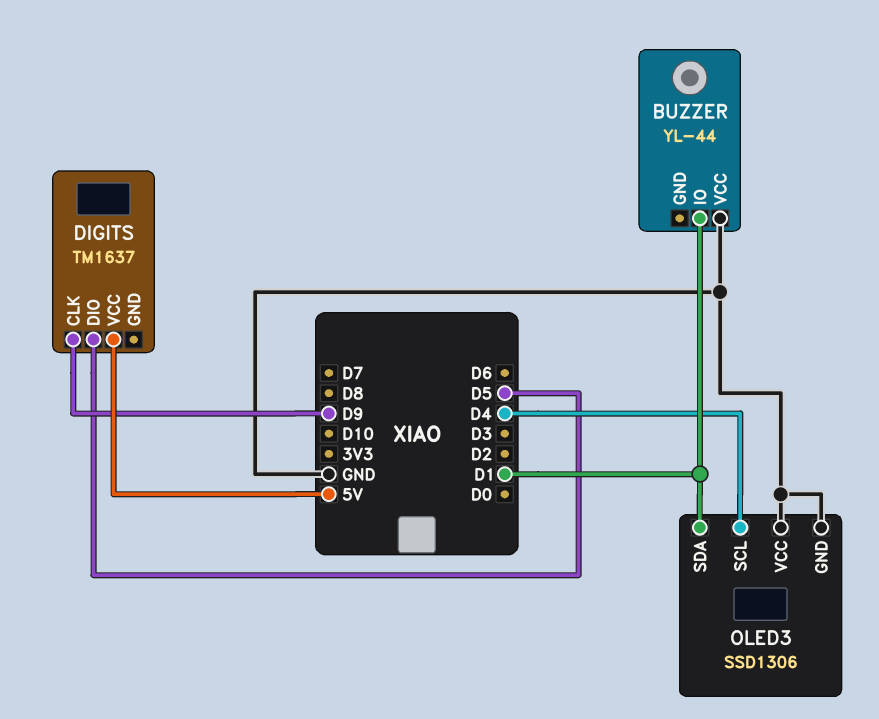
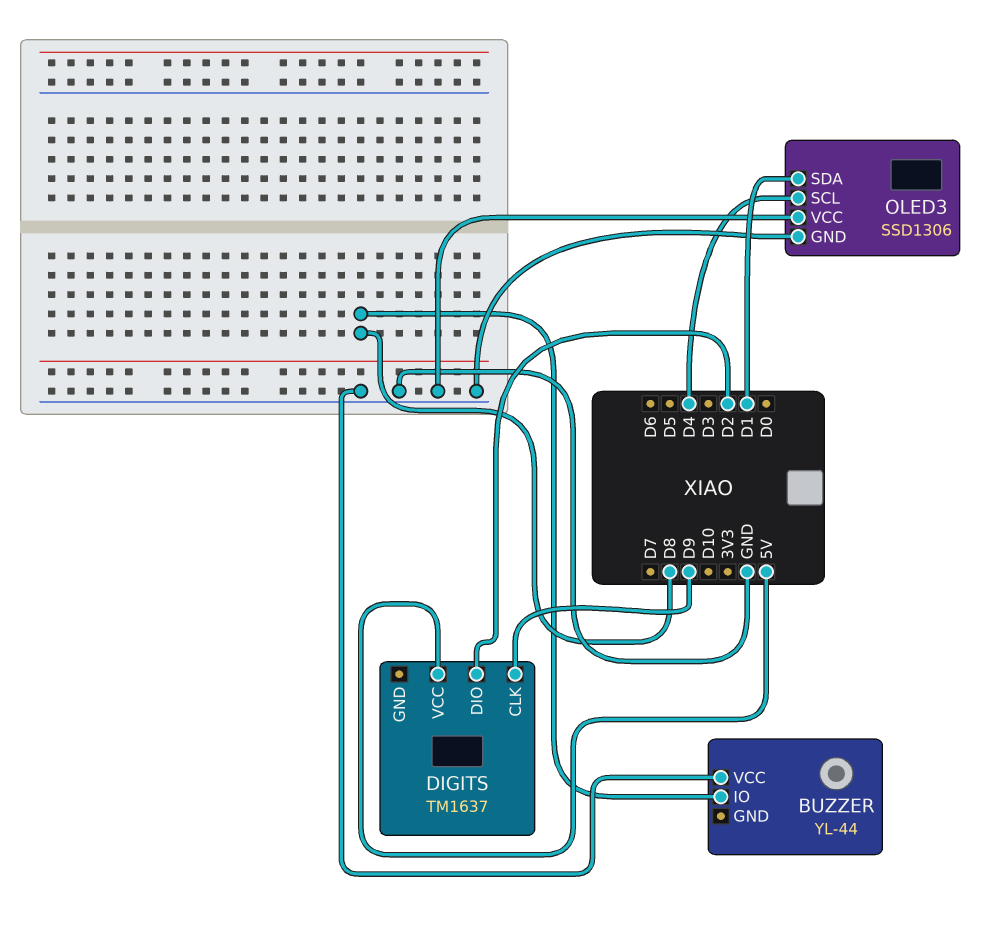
BUZZER pin IO: D1 -> D8
DIGITS pin DIO: D5 -> D2

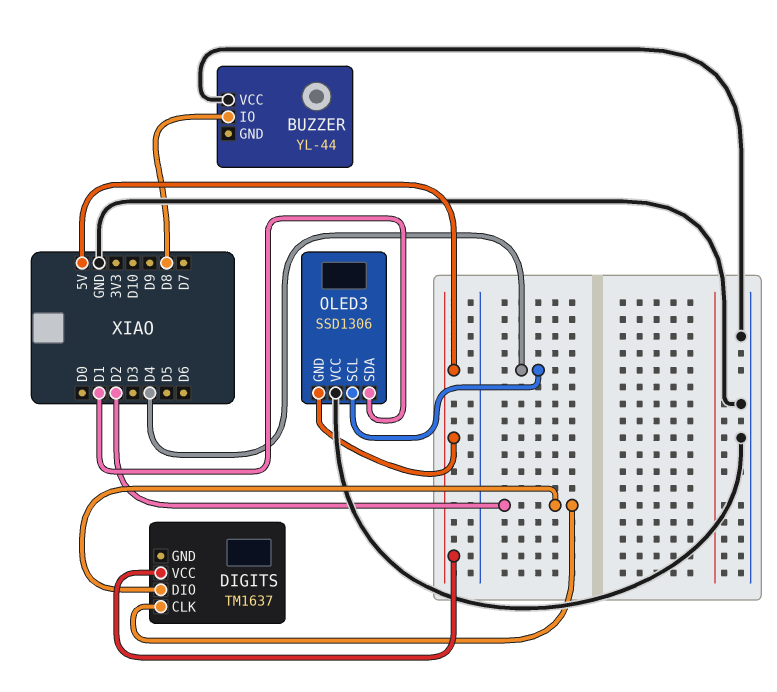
DIGITS pin CLK: D9 -> D2
OLED3 pin GND: GND -> 5V

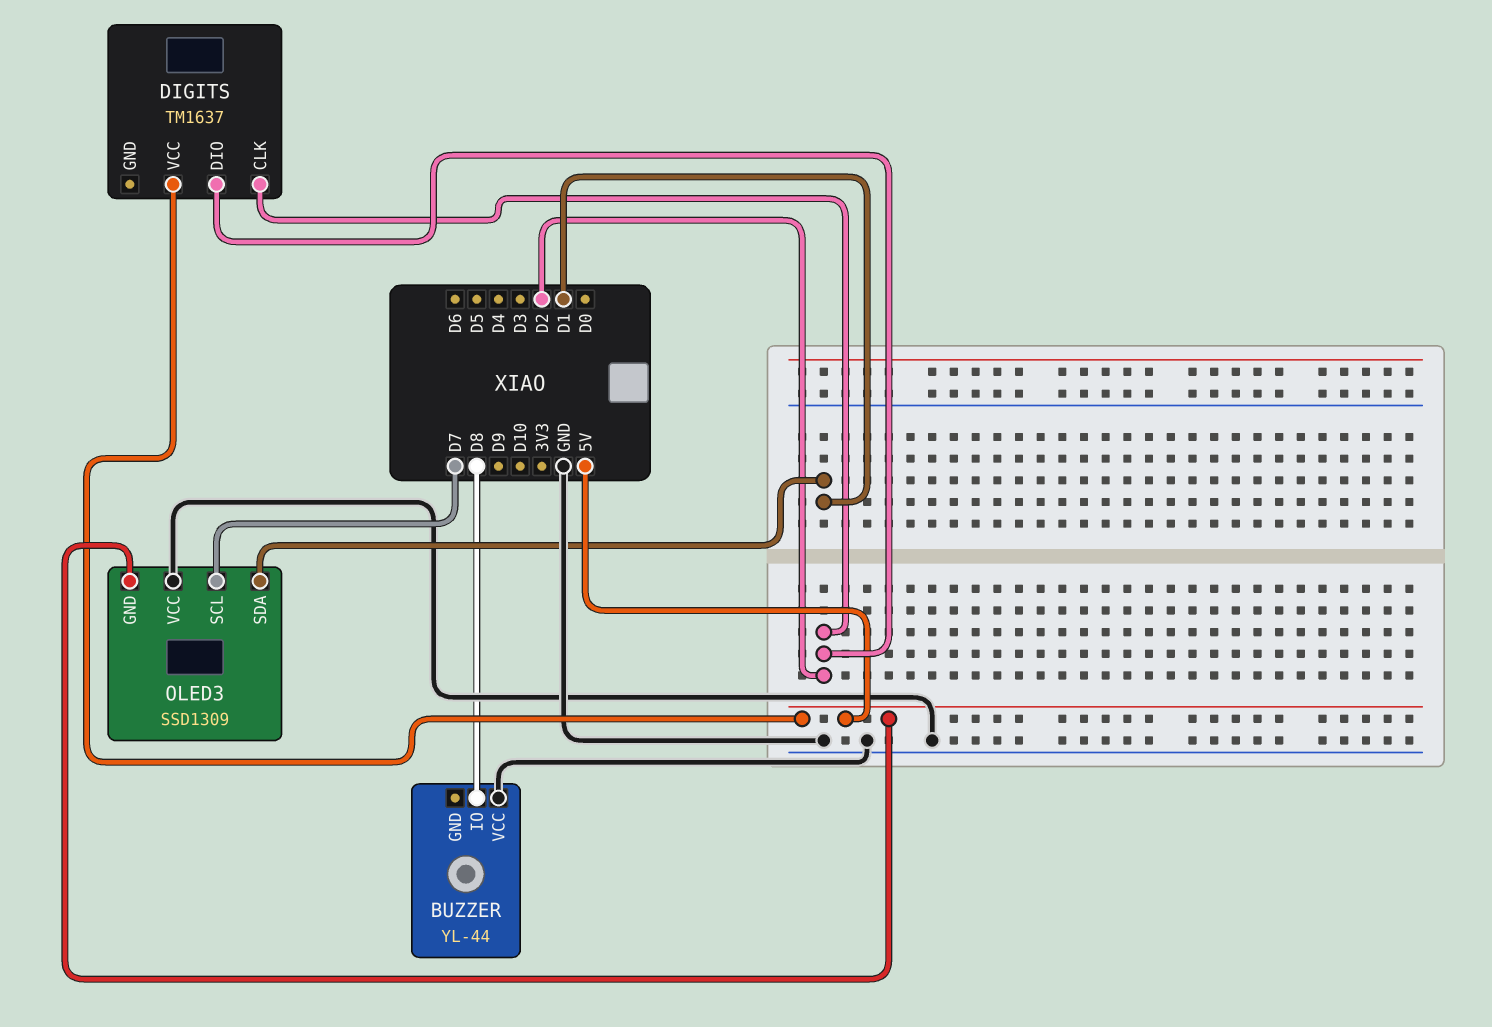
OLED3: SSD1306 -> SSD1309
OLED3 pin SCL: D4 -> D7

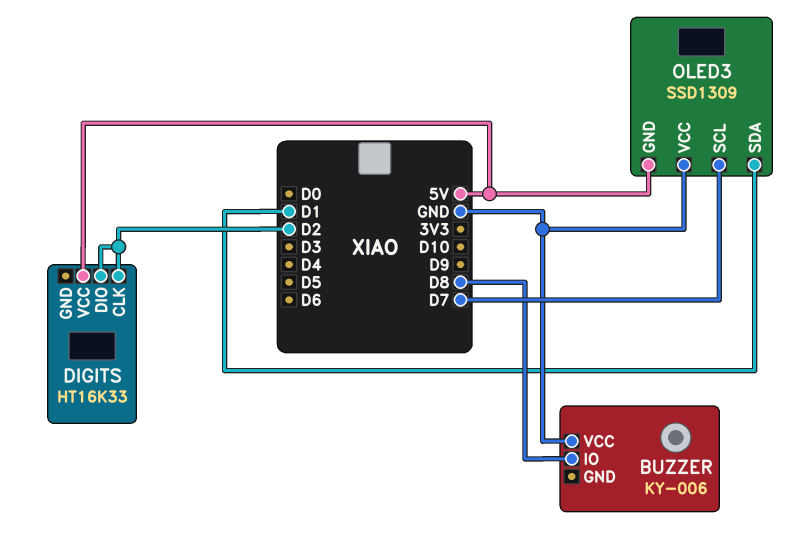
BUZZER: YL-44 -> KY-006
DIGITS: TM1637 -> HT16K33

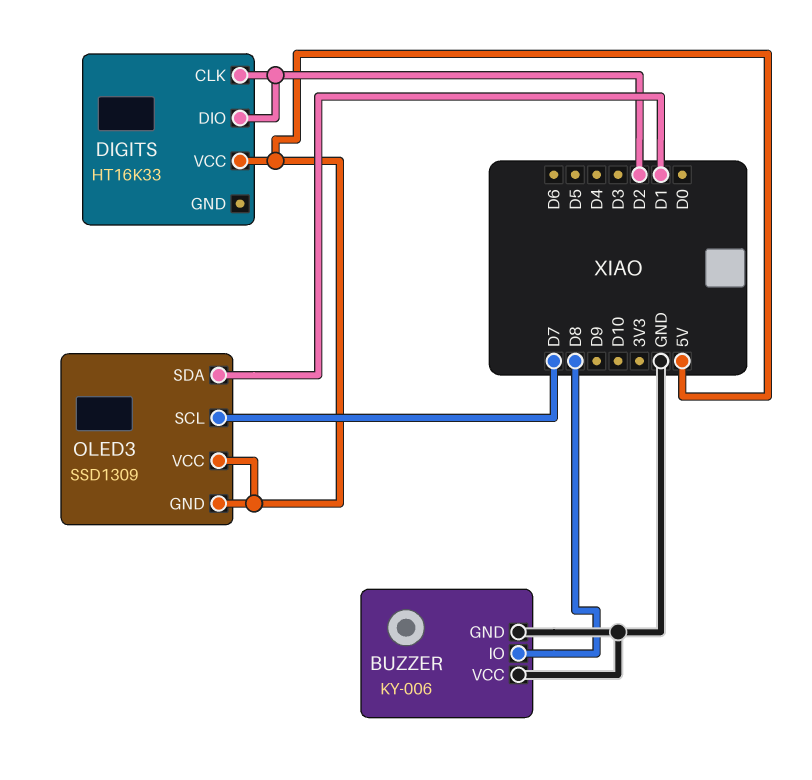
BUZZER pin GND: none -> GND
OLED3 pin VCC: GND -> 5V

